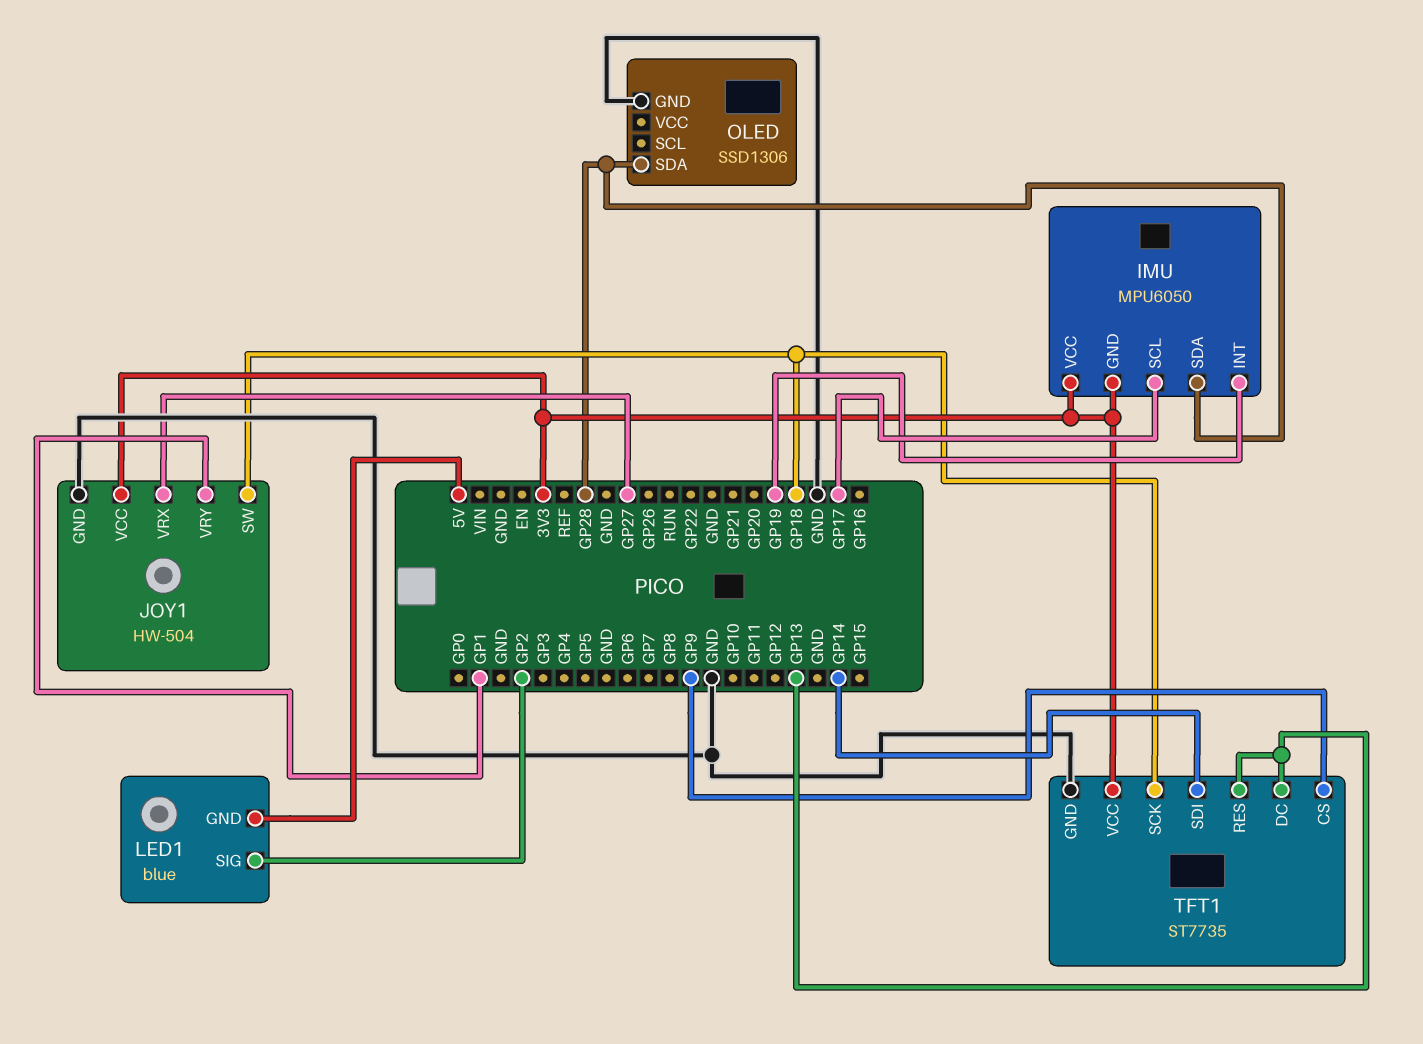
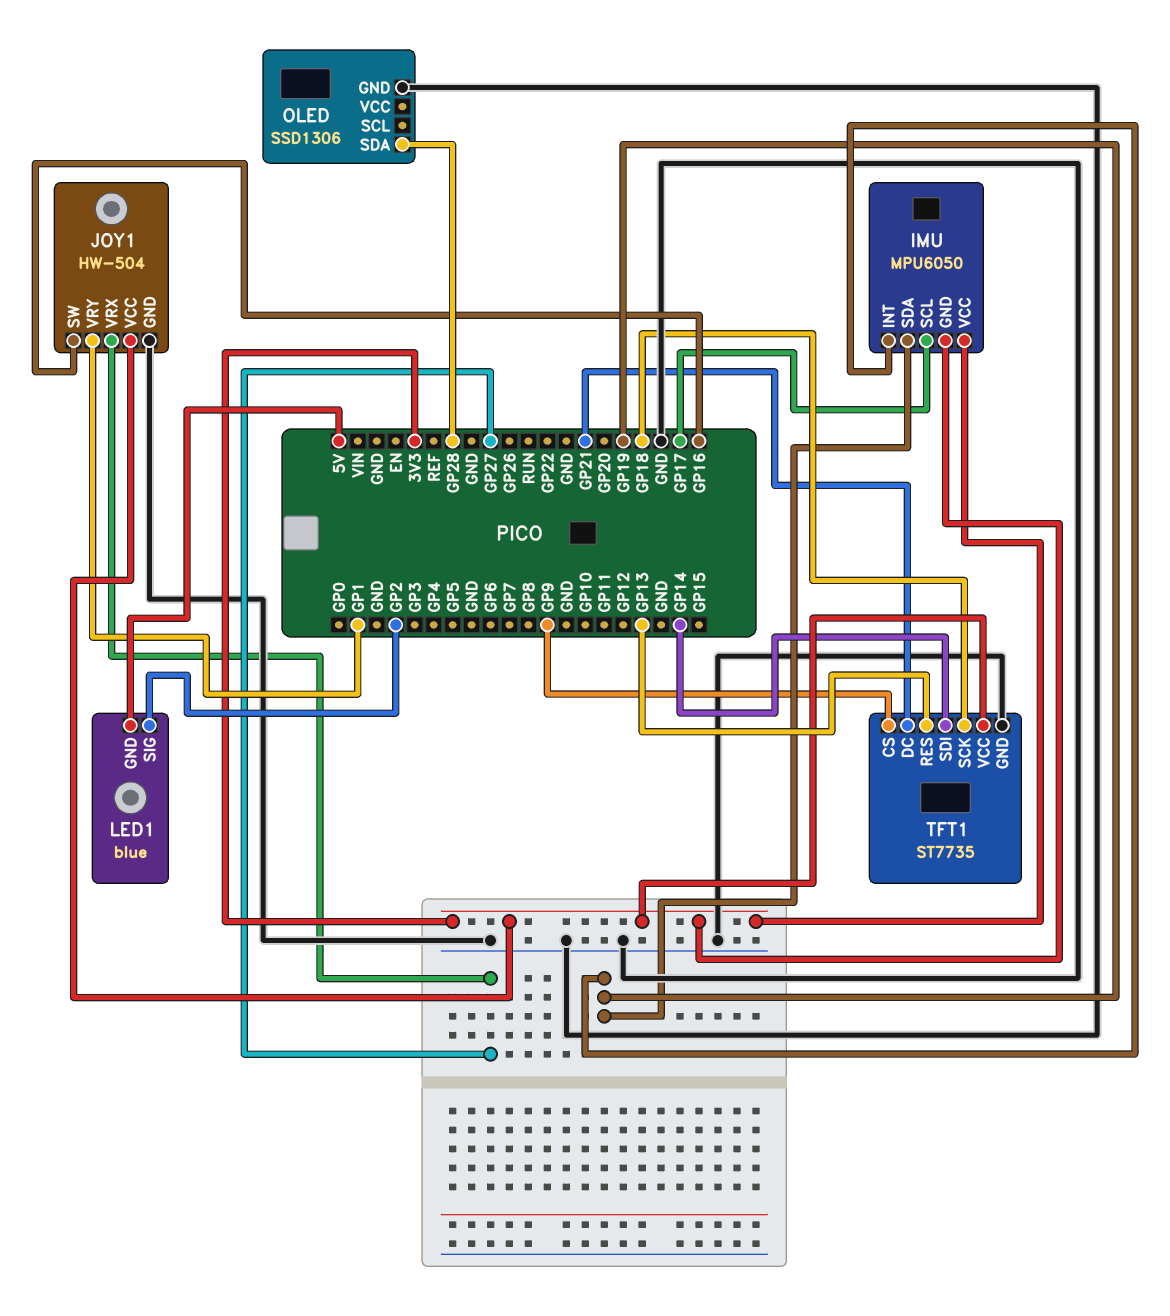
IMU pin SDA: GP28 -> GP19
JOY1 pin SW: GP18 -> GP16
TFT1 pin DC: GP13 -> GP21

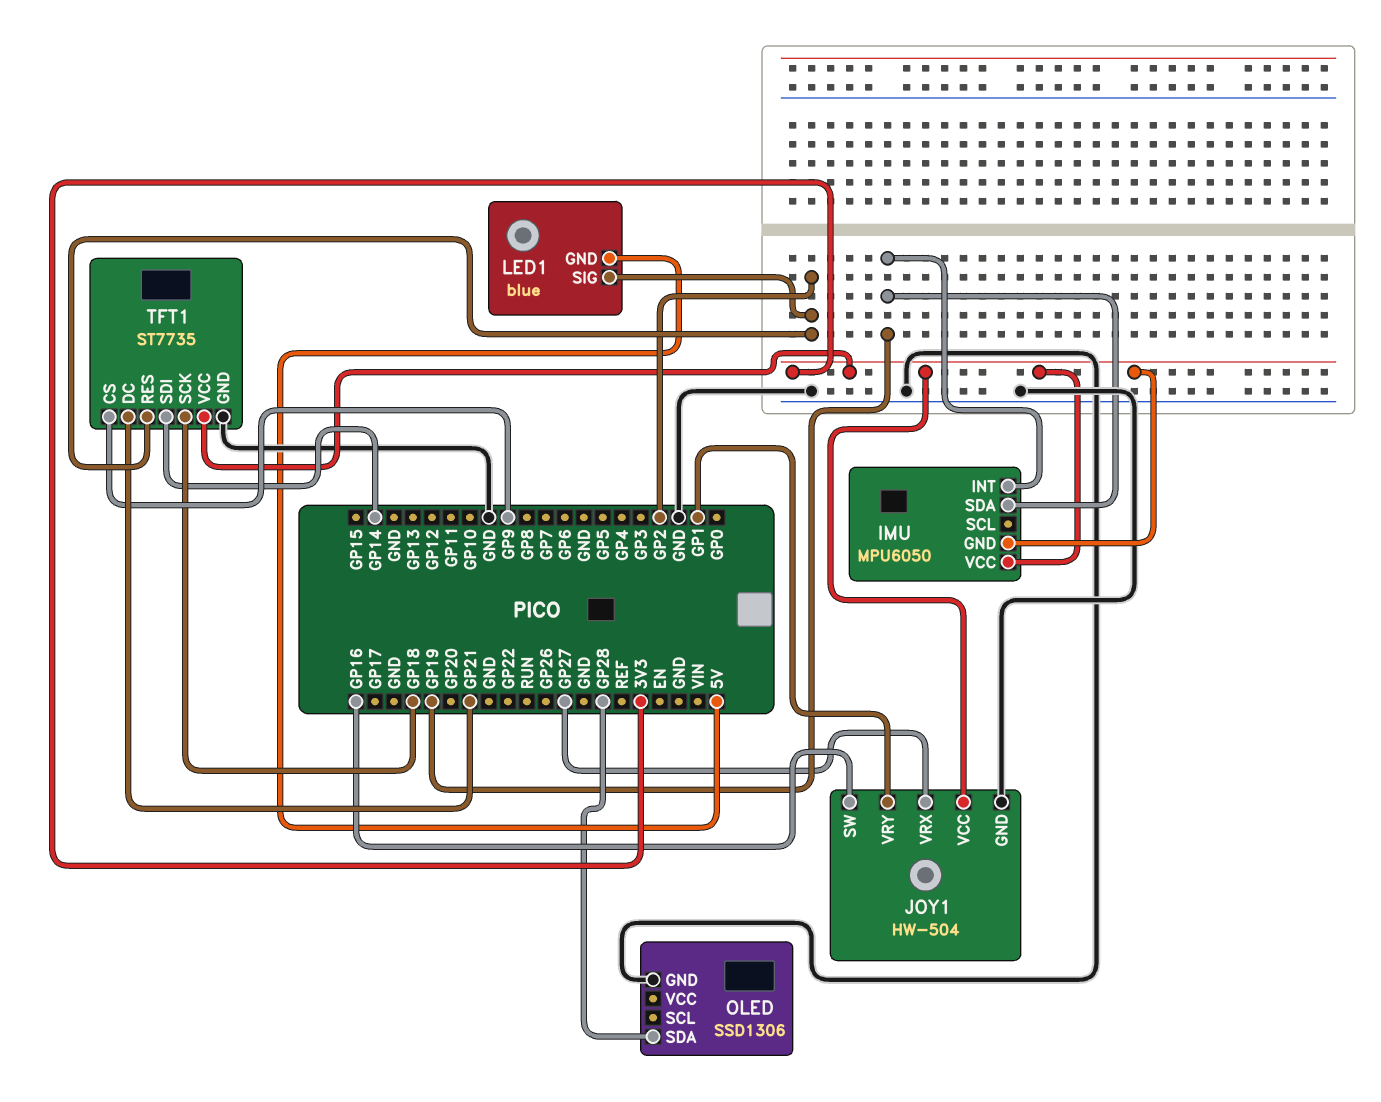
IMU pin SCL: GP17 -> none
TFT1 pin RES: GP13 -> GP2

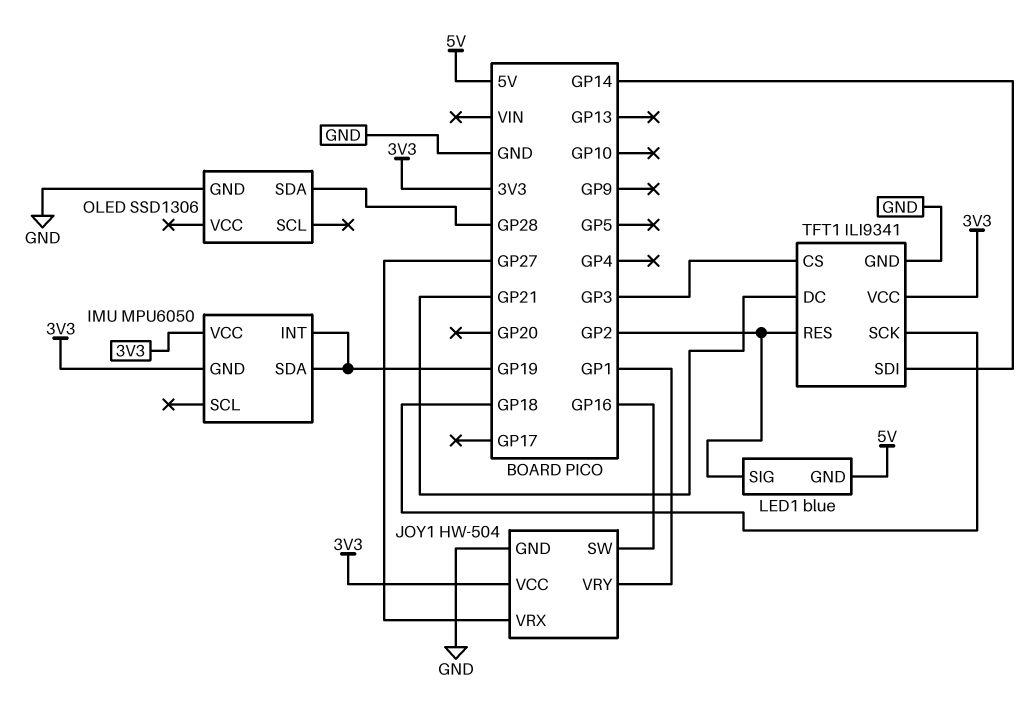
TFT1: ST7735 -> ILI9341
TFT1 pin CS: GP9 -> GP3

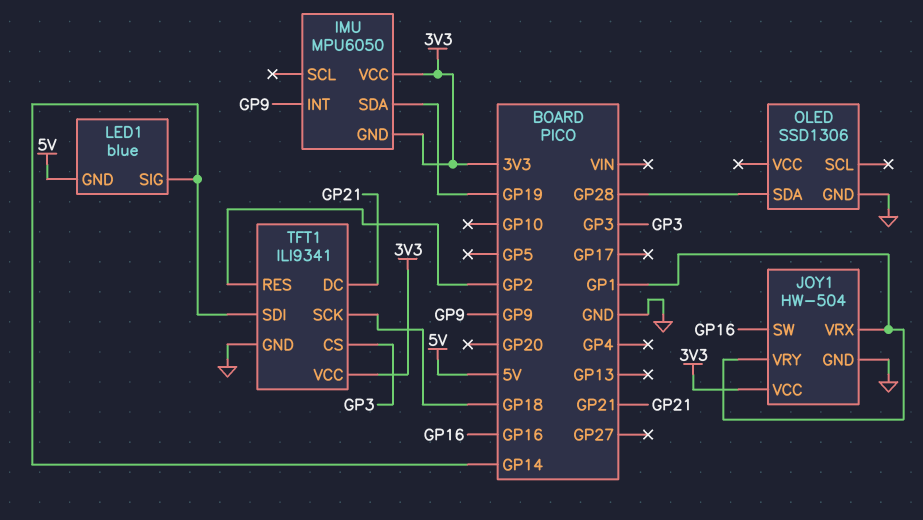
IMU pin INT: GP19 -> GP9
JOY1 pin VRX: GP27 -> GP1
LED1 pin SIG: GP2 -> GP14

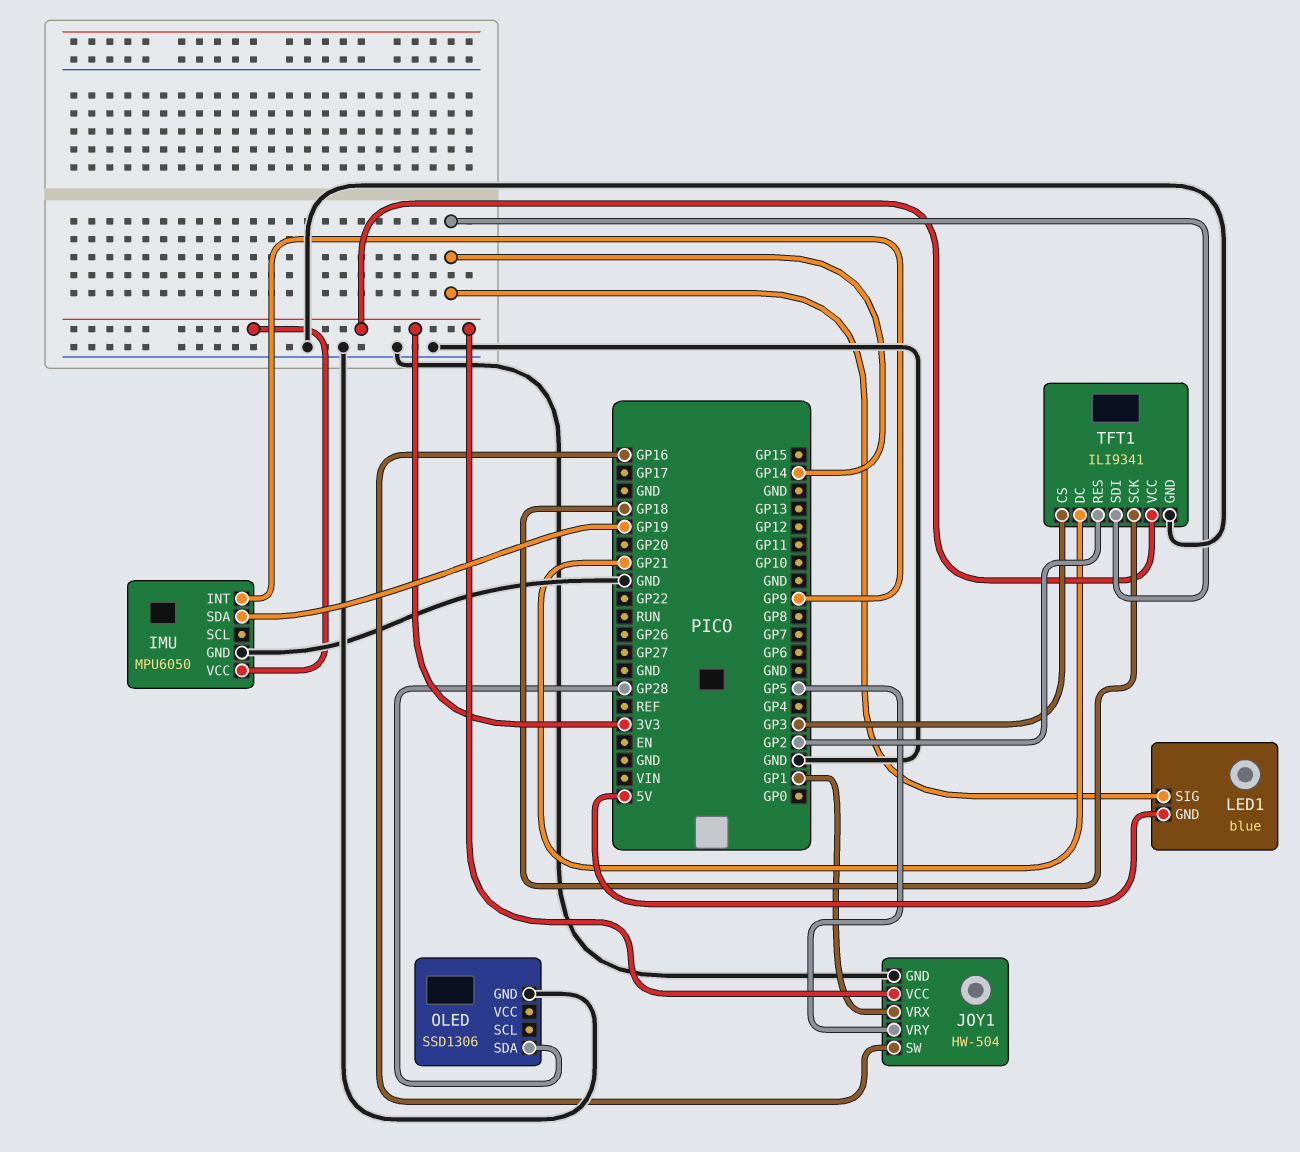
IMU pin GND: 3V3 -> GND
JOY1 pin VRY: GP1 -> GP5

